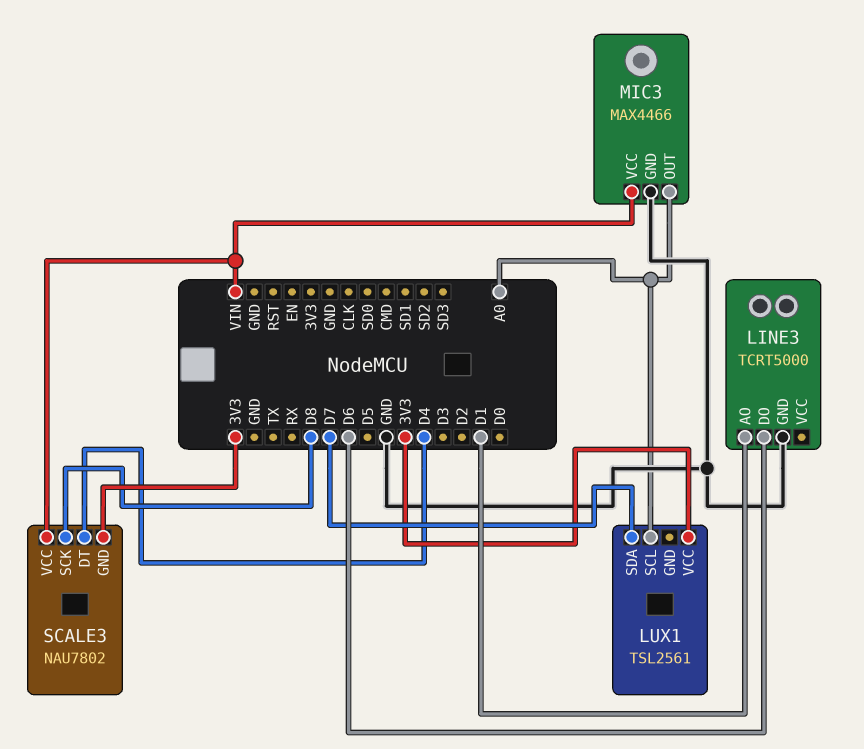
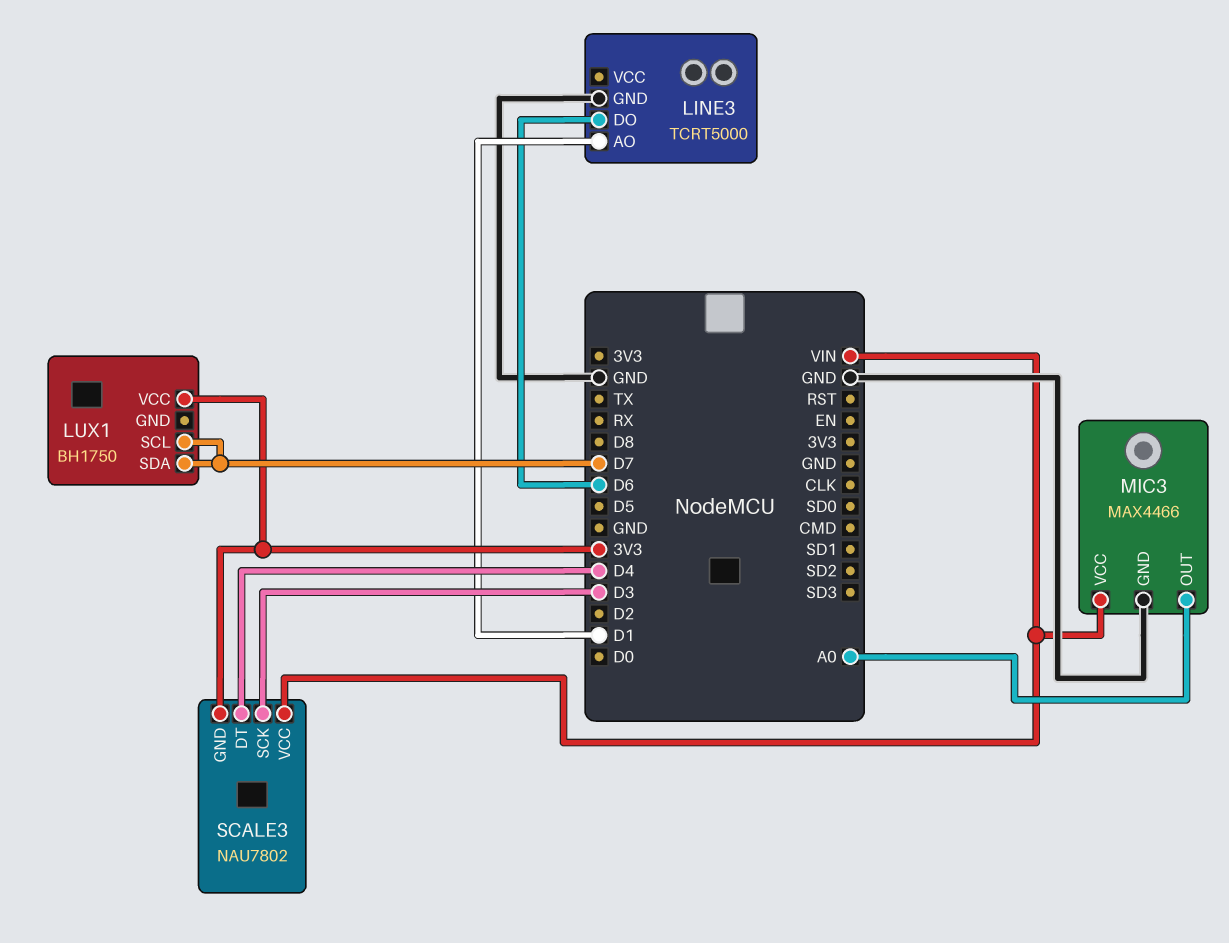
LUX1: TSL2561 -> BH1750
LUX1 pin SCL: A0 -> D7
SCALE3 pin SCK: D8 -> D3

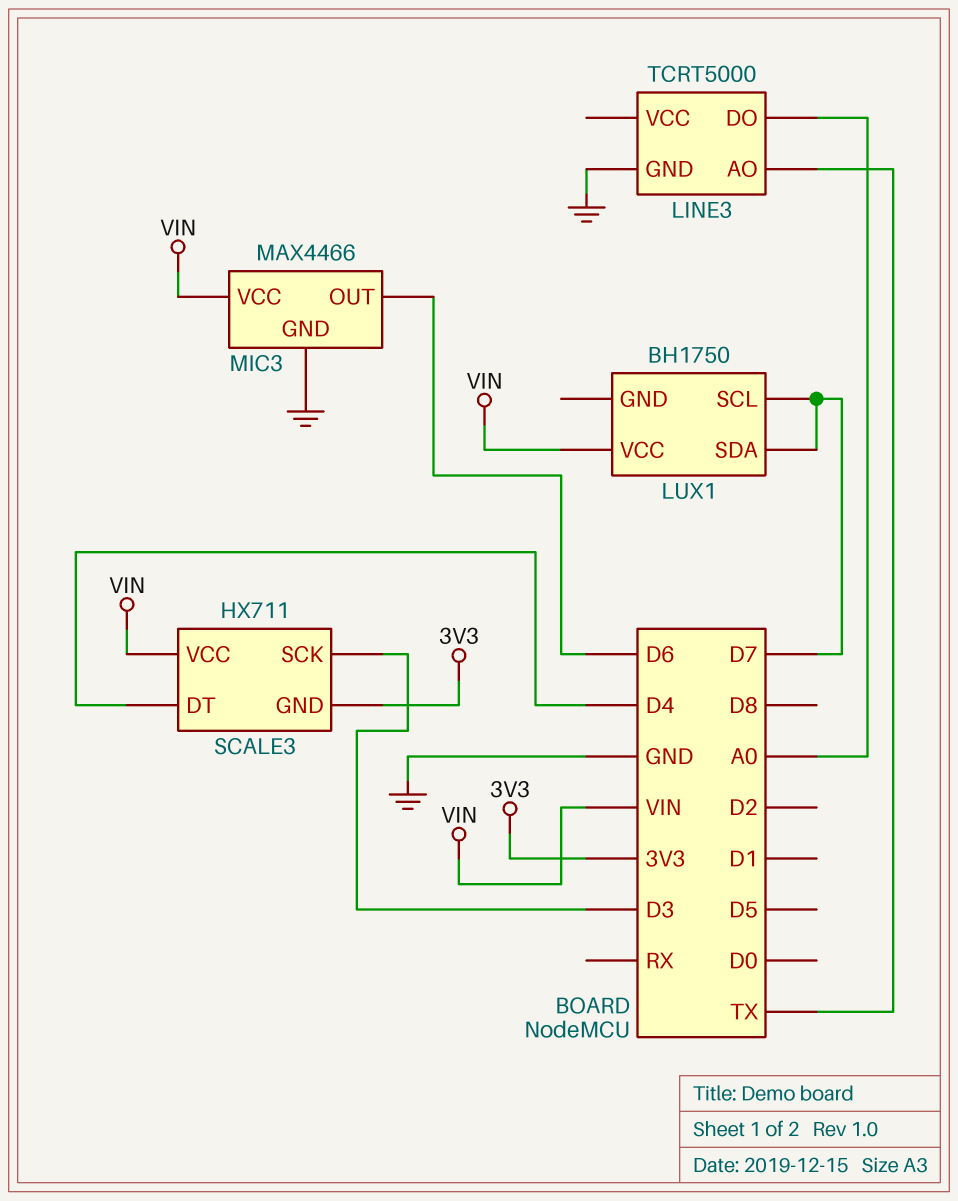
LINE3 pin AO: D1 -> TX
LINE3 pin DO: D6 -> A0
LUX1 pin VCC: 3V3 -> VIN
MIC3 pin OUT: A0 -> D6
SCALE3: NAU7802 -> HX711

